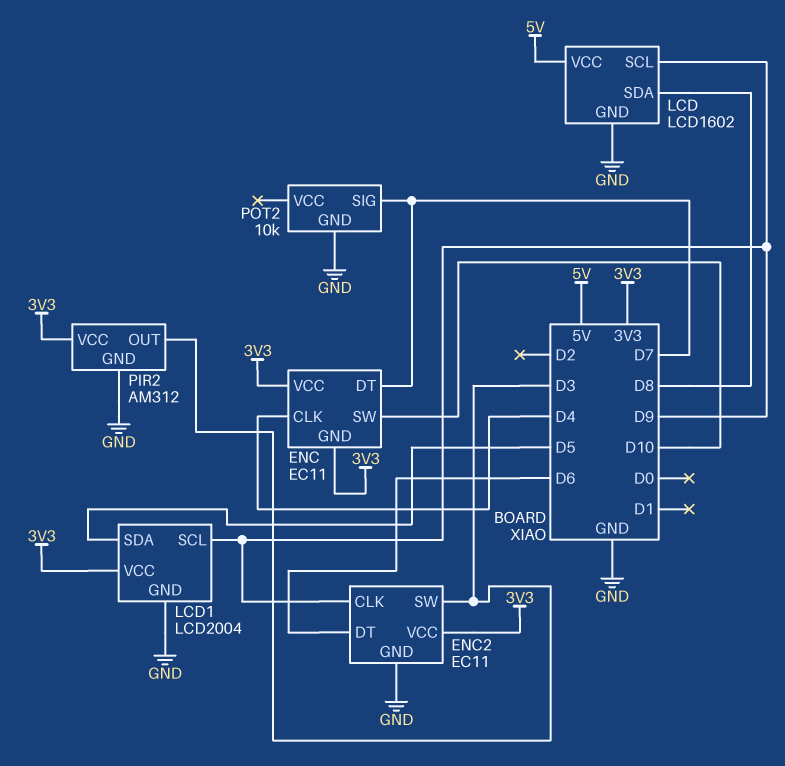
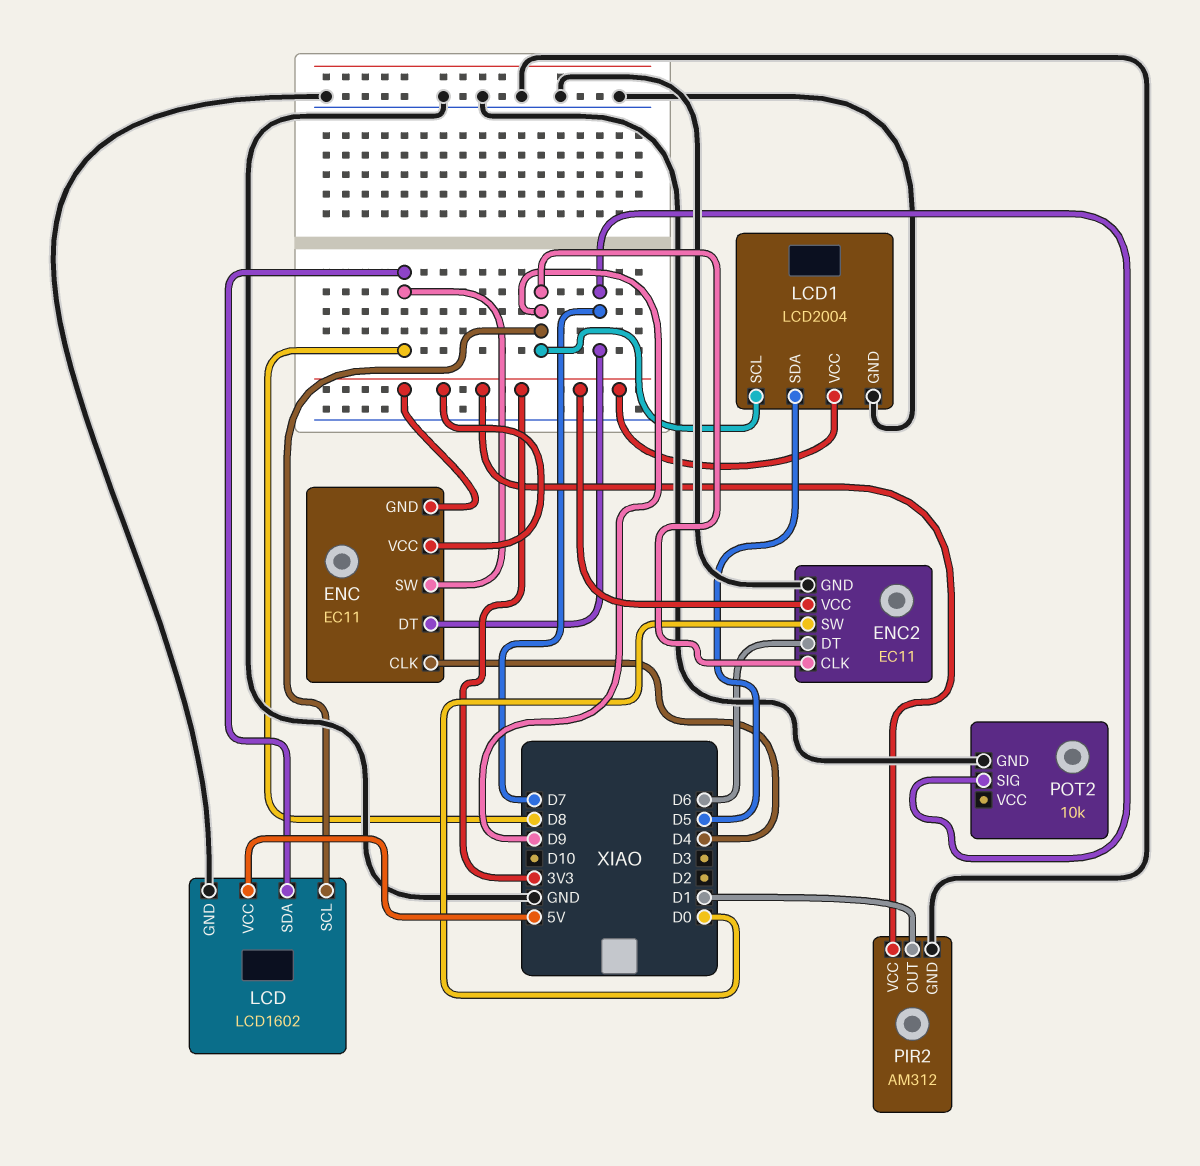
ENC pin SW: D10 -> D8
ENC2 pin SW: D3 -> D0
PIR2 pin OUT: D3 -> D1

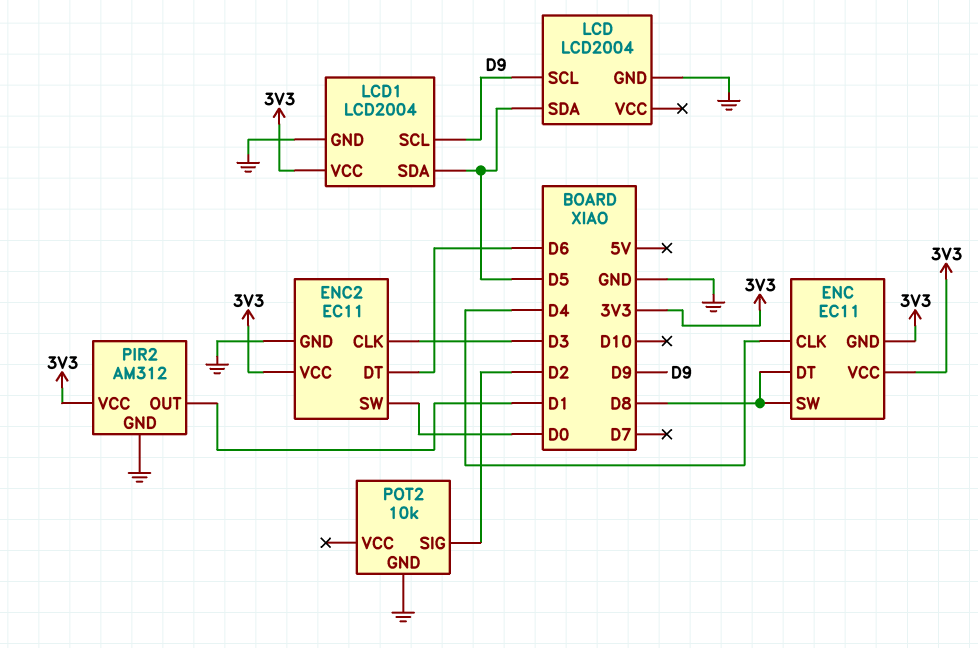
ENC pin DT: D7 -> D8
ENC2 pin CLK: D9 -> D3
LCD: LCD1602 -> LCD2004
LCD pin SDA: D8 -> D5
LCD pin VCC: 5V -> none
POT2 pin SIG: D7 -> D2

